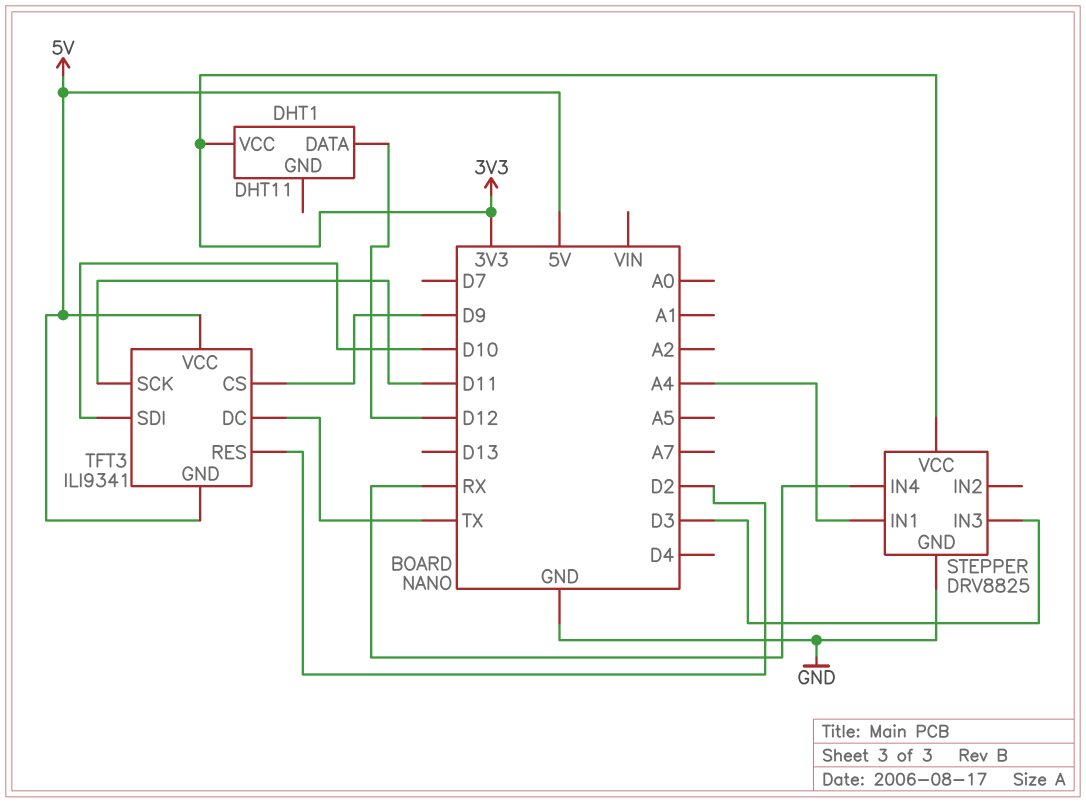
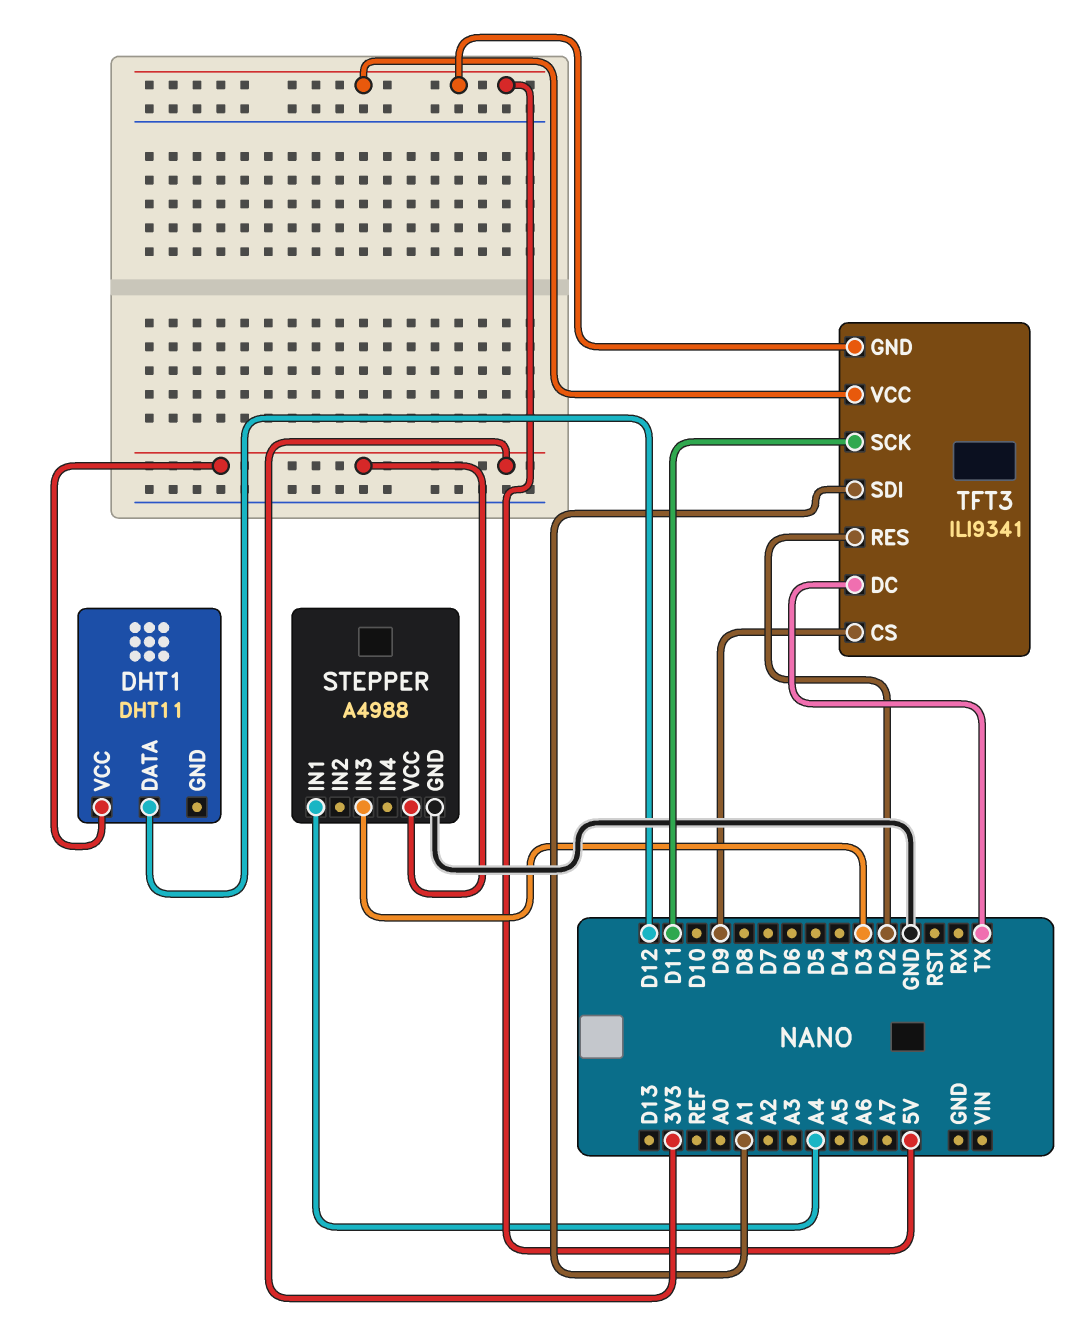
STEPPER: DRV8825 -> A4988
STEPPER pin IN4: RX -> none
TFT3 pin SDI: D10 -> A1

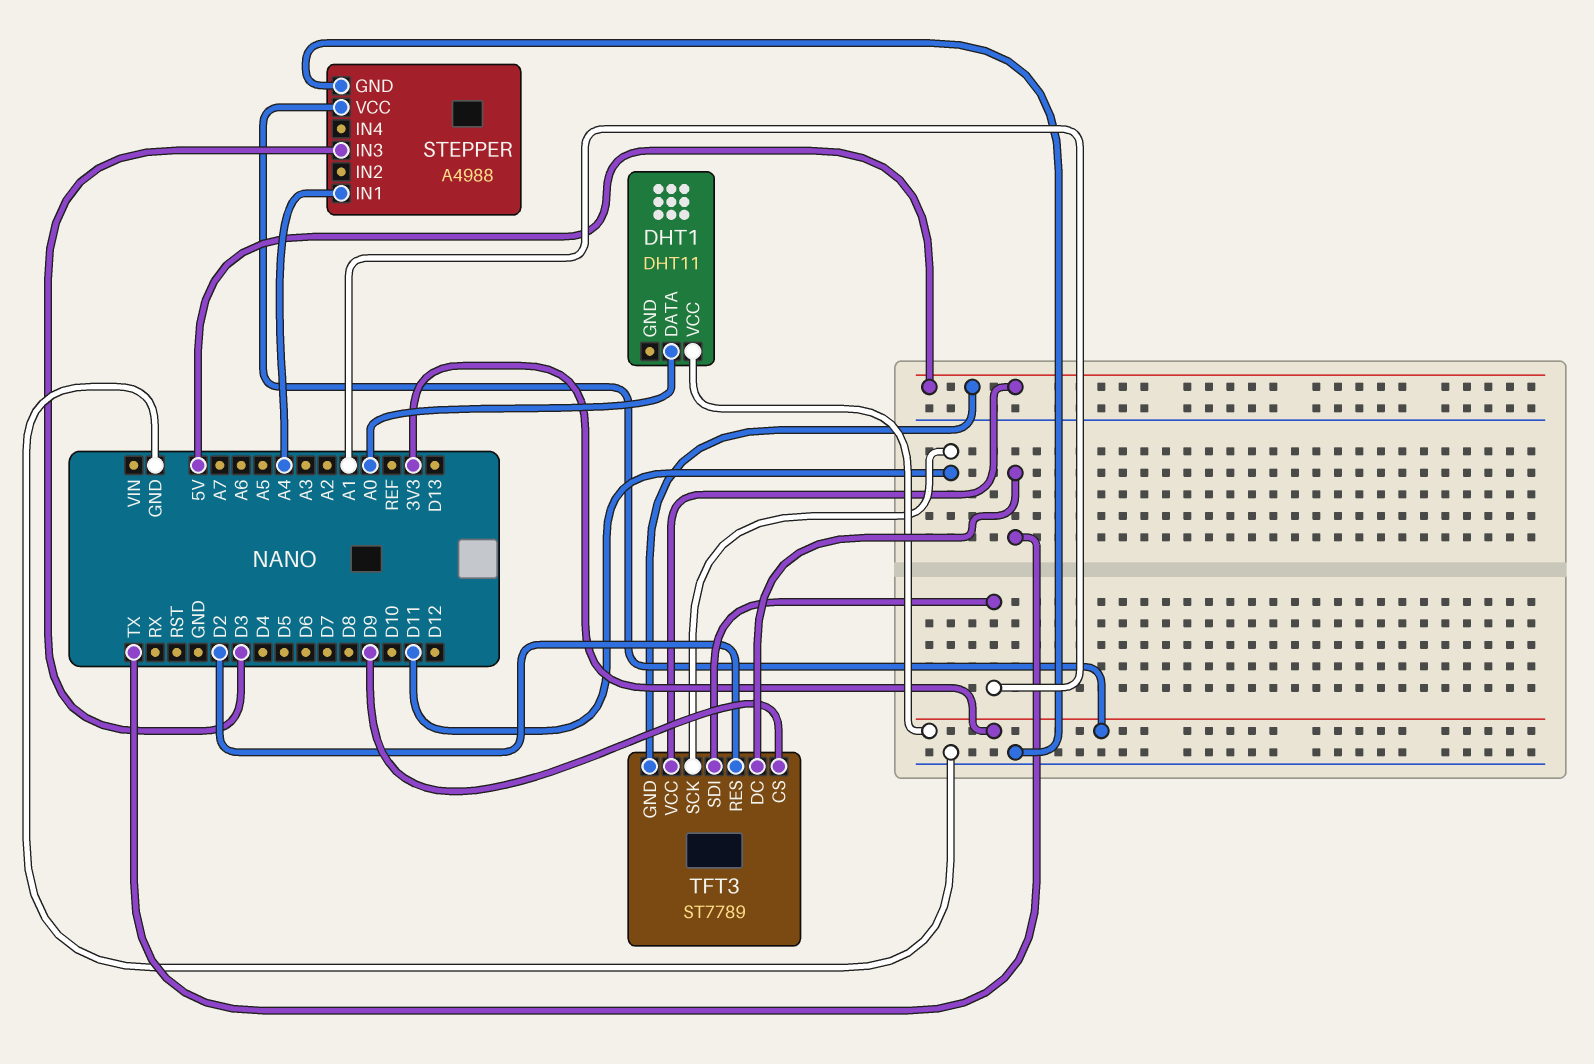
DHT1 pin DATA: D12 -> A0
TFT3: ILI9341 -> ST7789

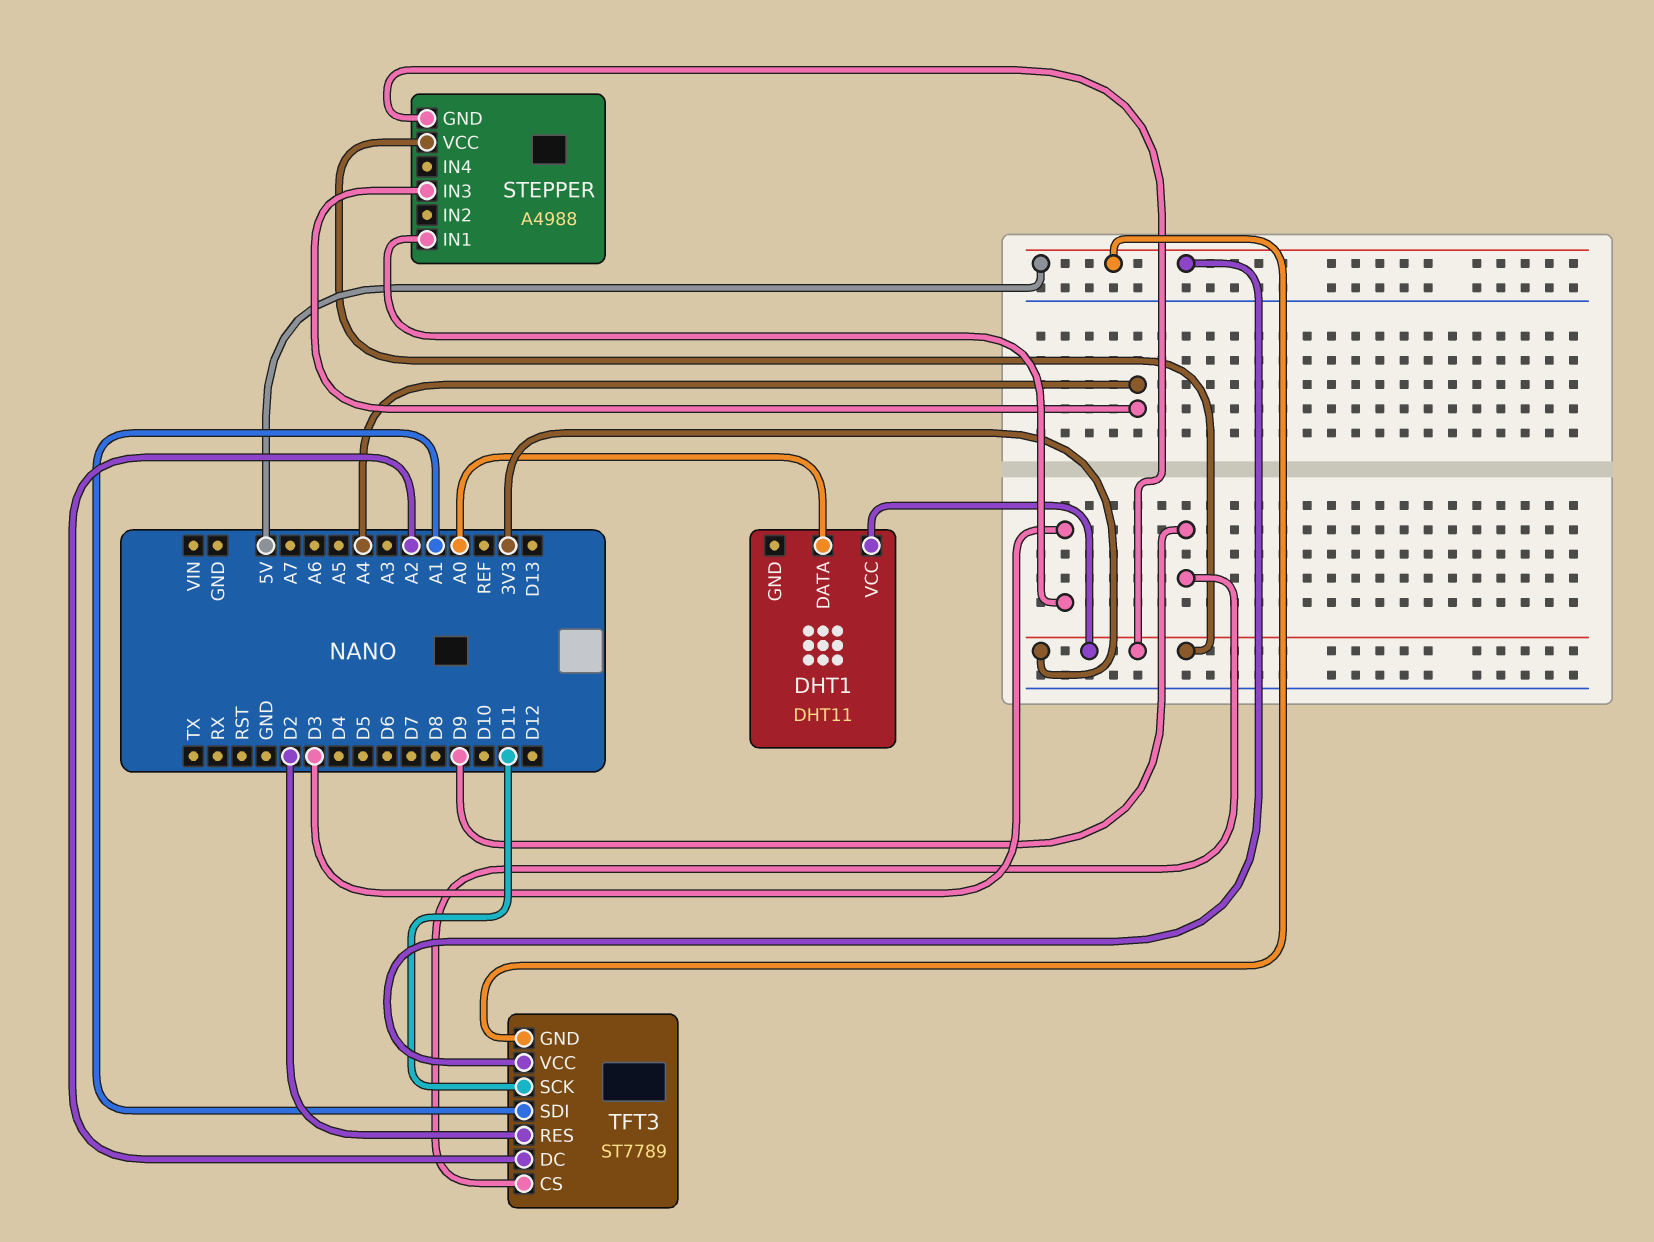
STEPPER pin GND: GND -> 3V3
STEPPER pin IN1: A4 -> D3
STEPPER pin IN3: D3 -> A4
TFT3 pin DC: TX -> A2

